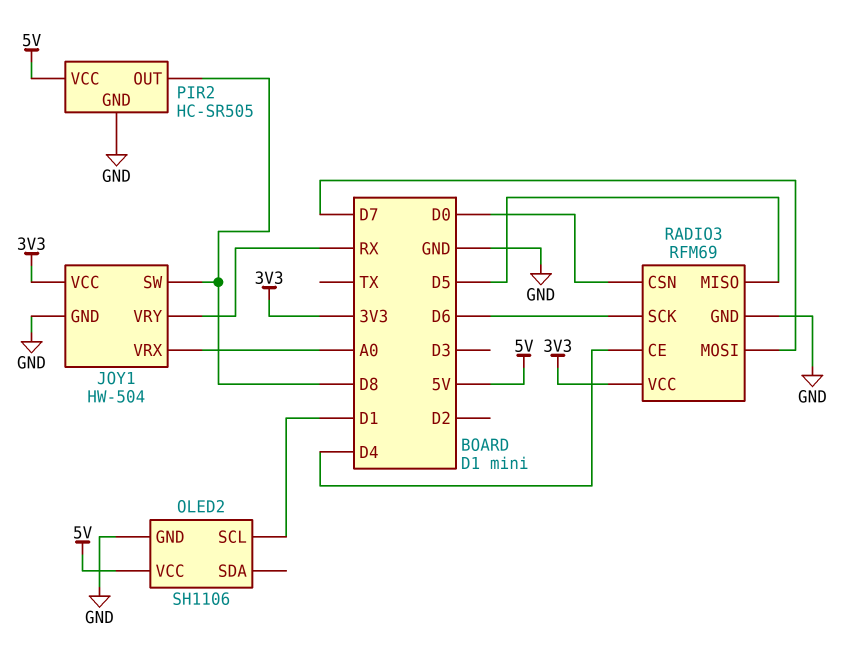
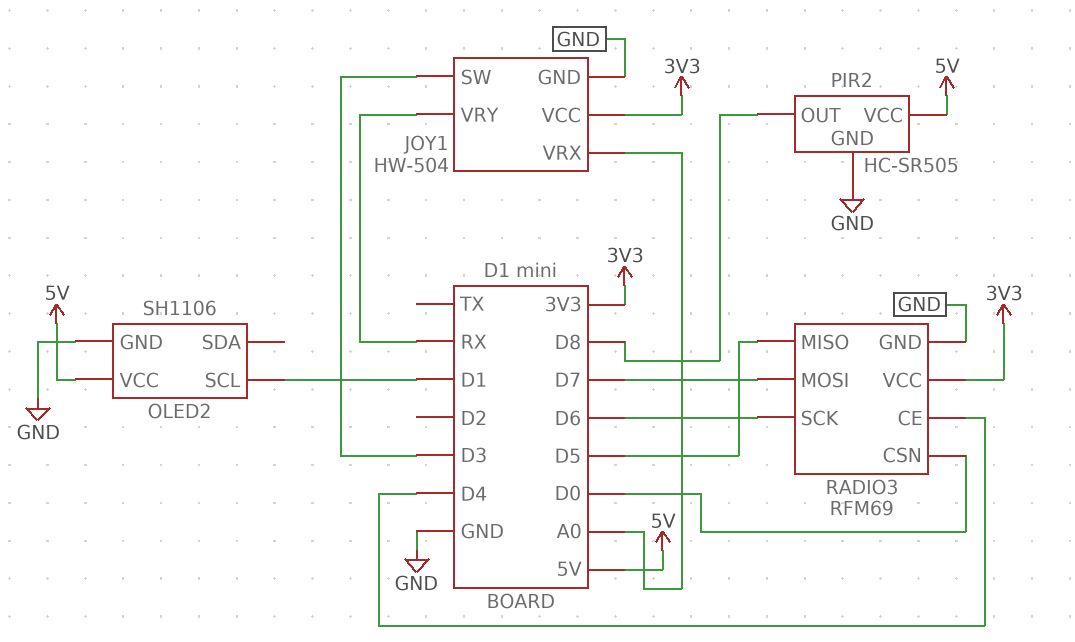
JOY1 pin SW: D8 -> D3

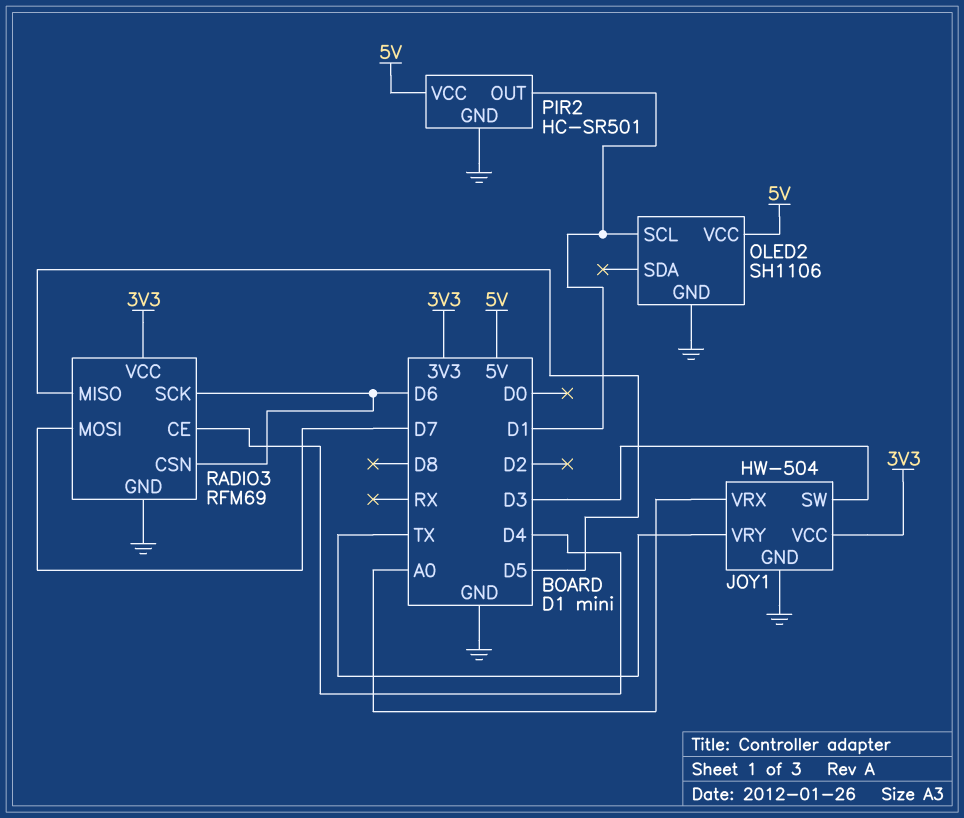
JOY1 pin VRY: RX -> TX
PIR2: HC-SR505 -> HC-SR501
PIR2 pin OUT: D8 -> D1
RADIO3 pin CSN: D0 -> D6

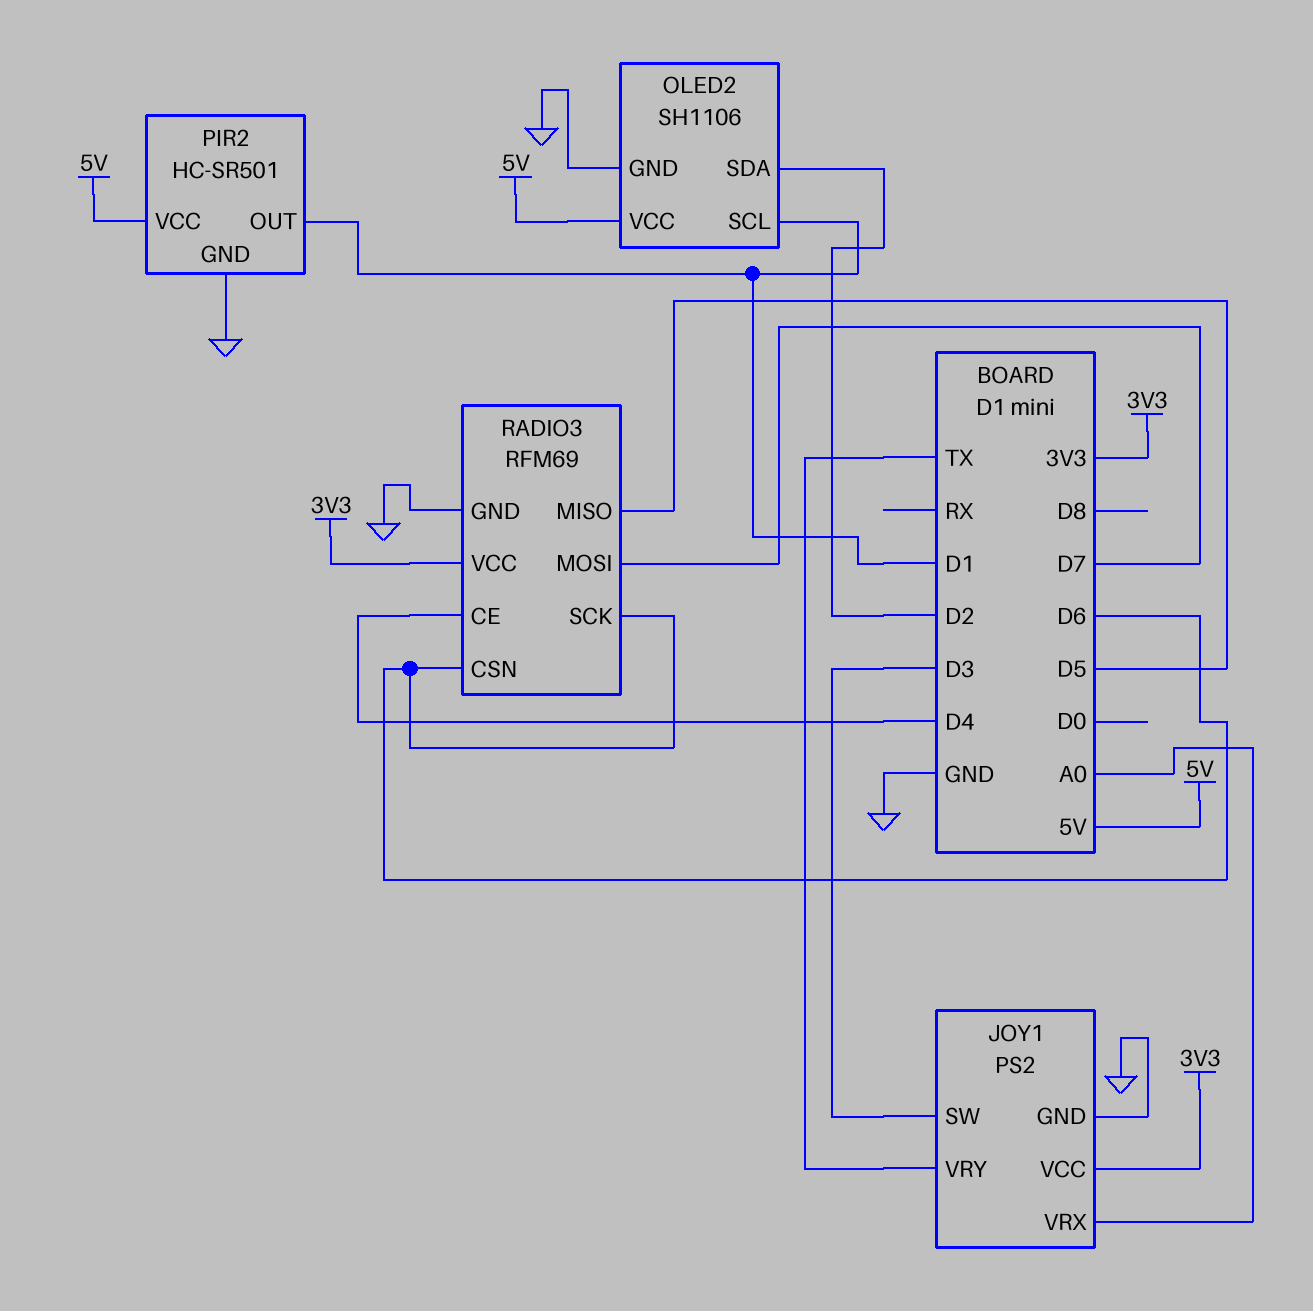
JOY1: HW-504 -> PS2
OLED2 pin SDA: none -> D2

